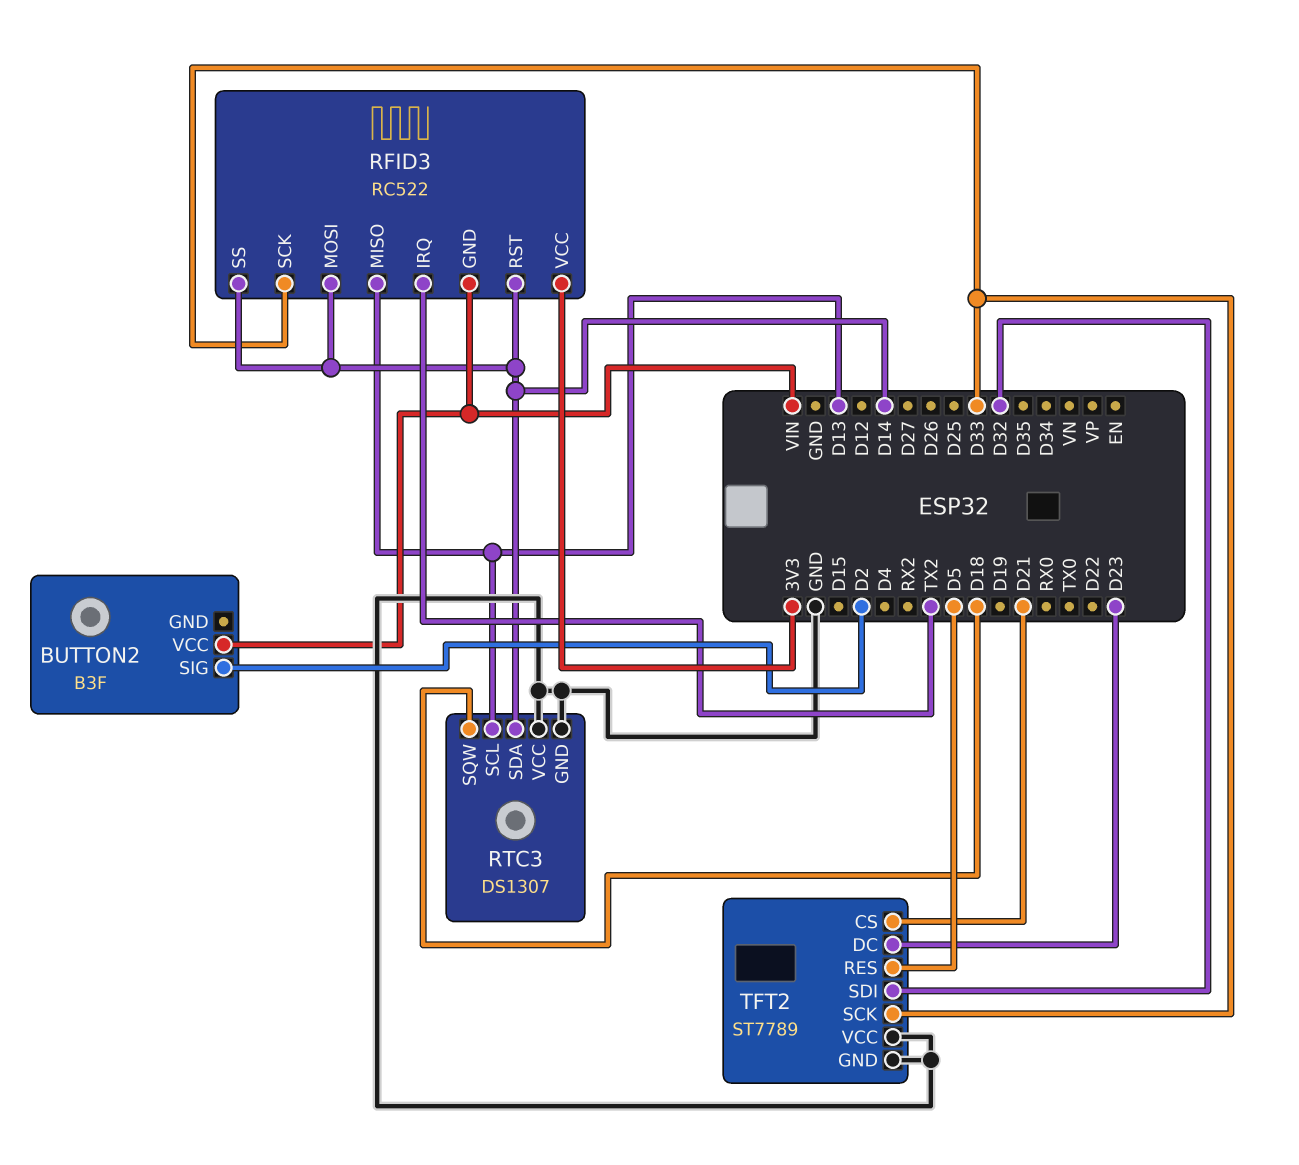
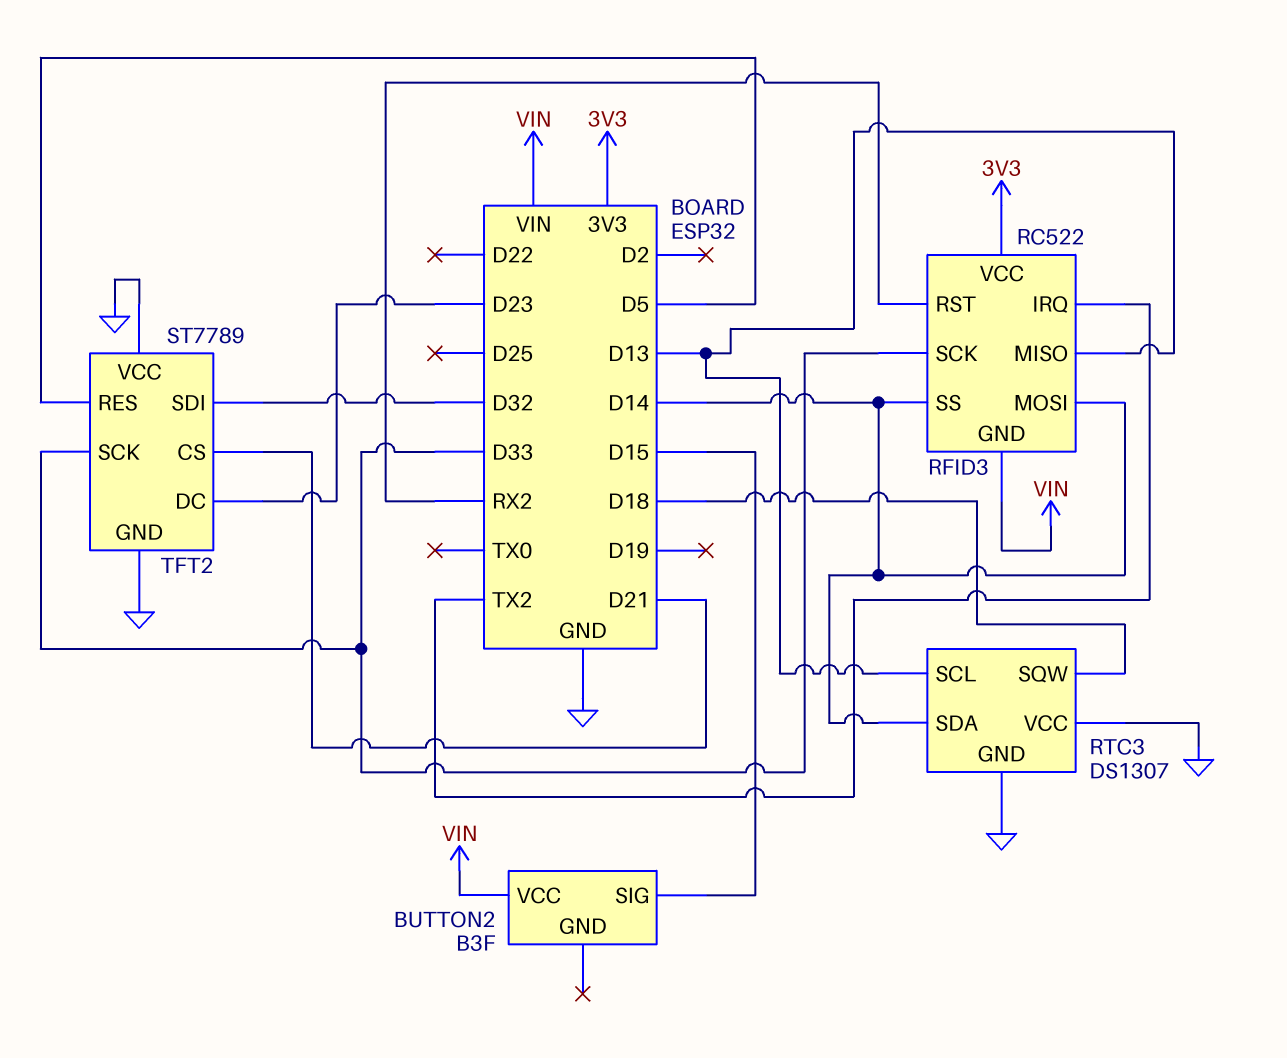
BUTTON2 pin SIG: D2 -> D15
RFID3 pin RST: D14 -> RX2

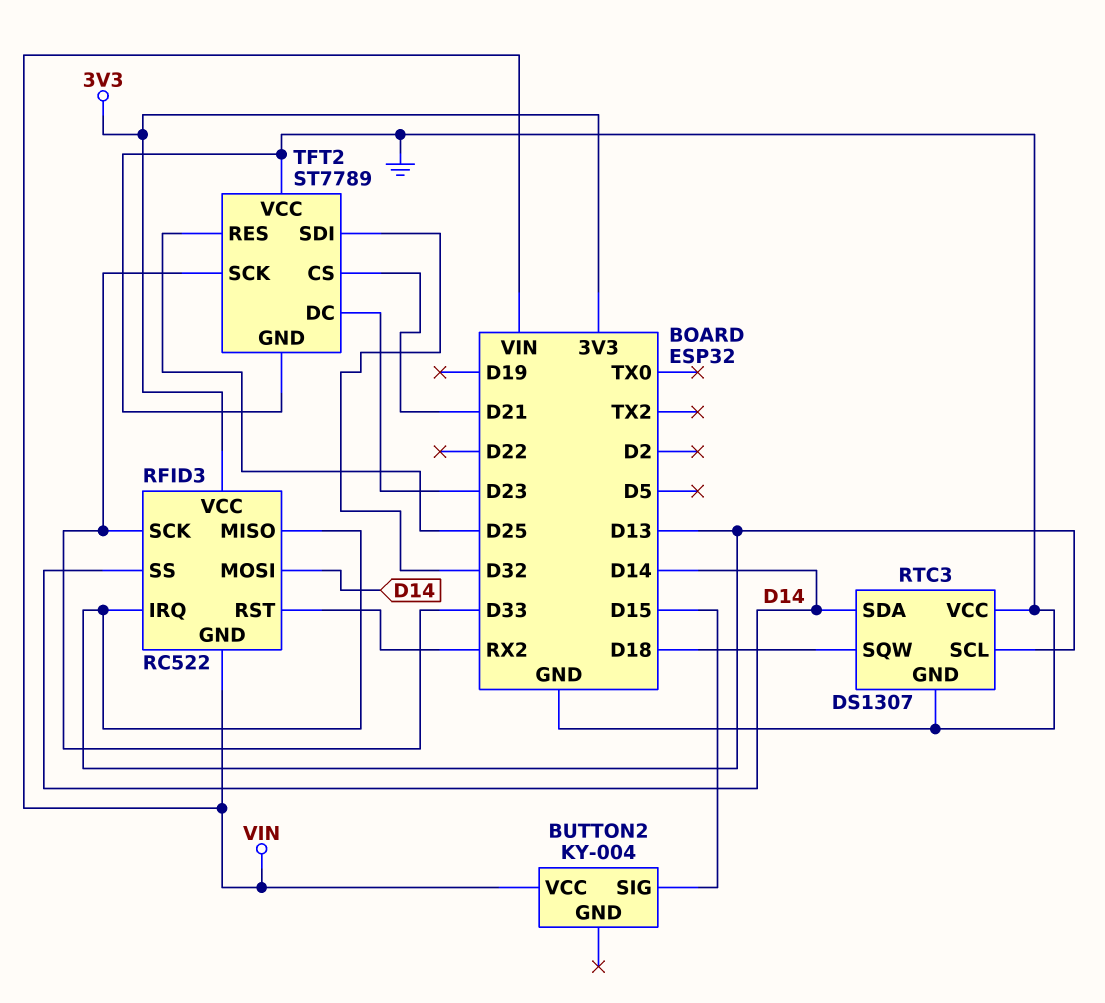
BUTTON2: B3F -> KY-004
RFID3 pin IRQ: TX2 -> D13
TFT2 pin RES: D5 -> D25

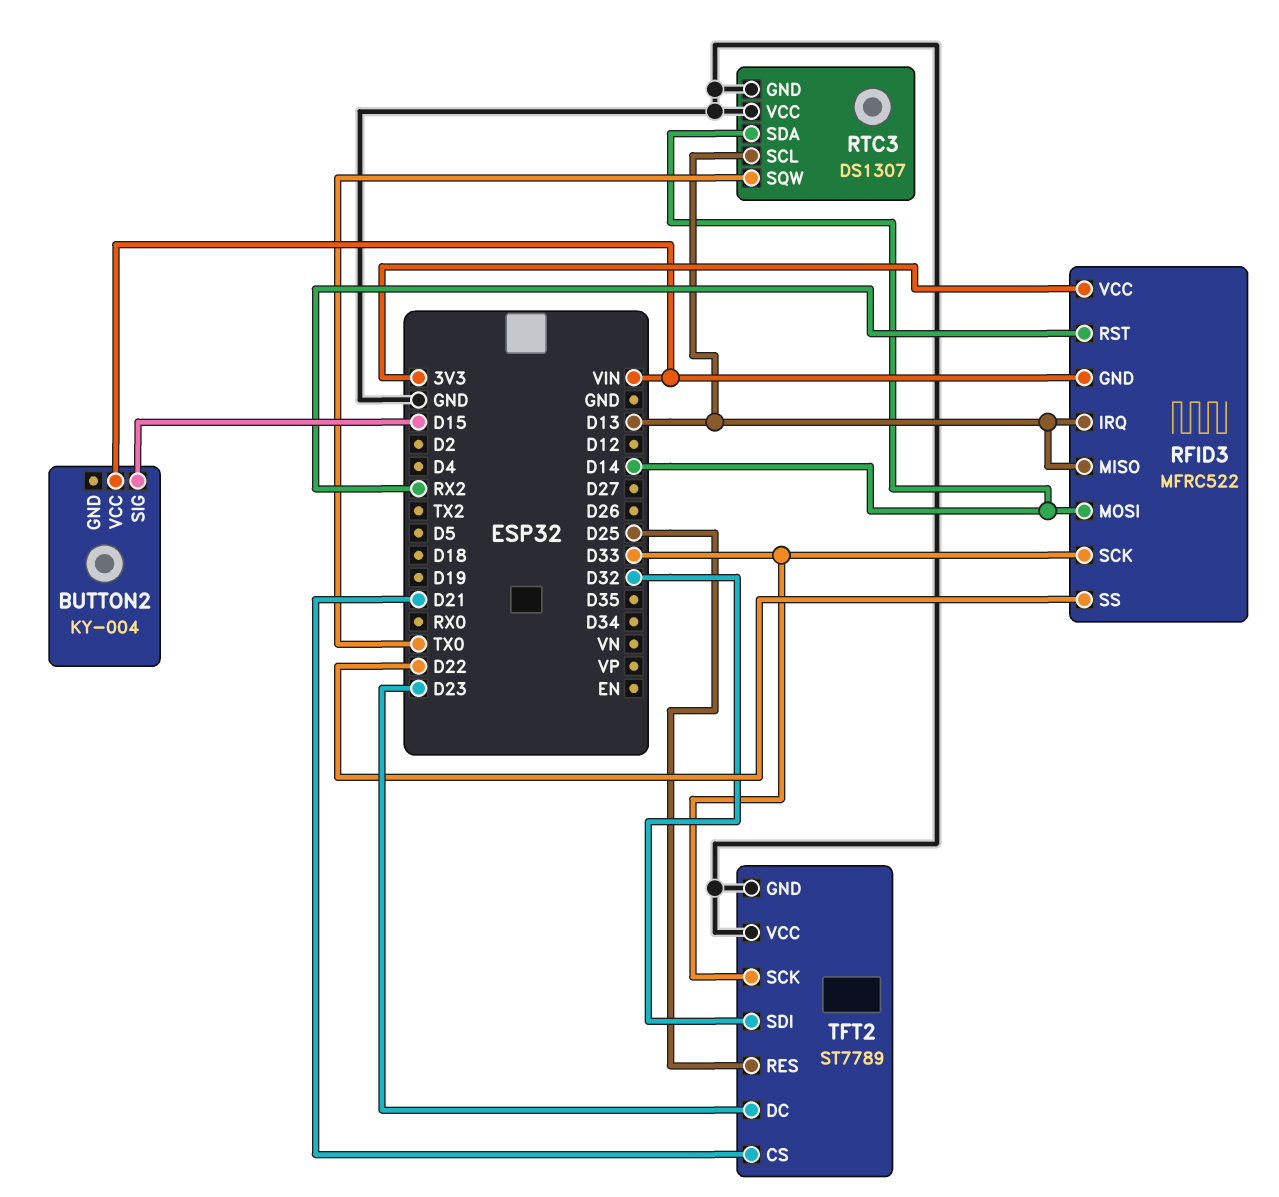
RFID3: RC522 -> MFRC522
RFID3 pin SS: D14 -> D22
RTC3 pin SQW: D18 -> TX0

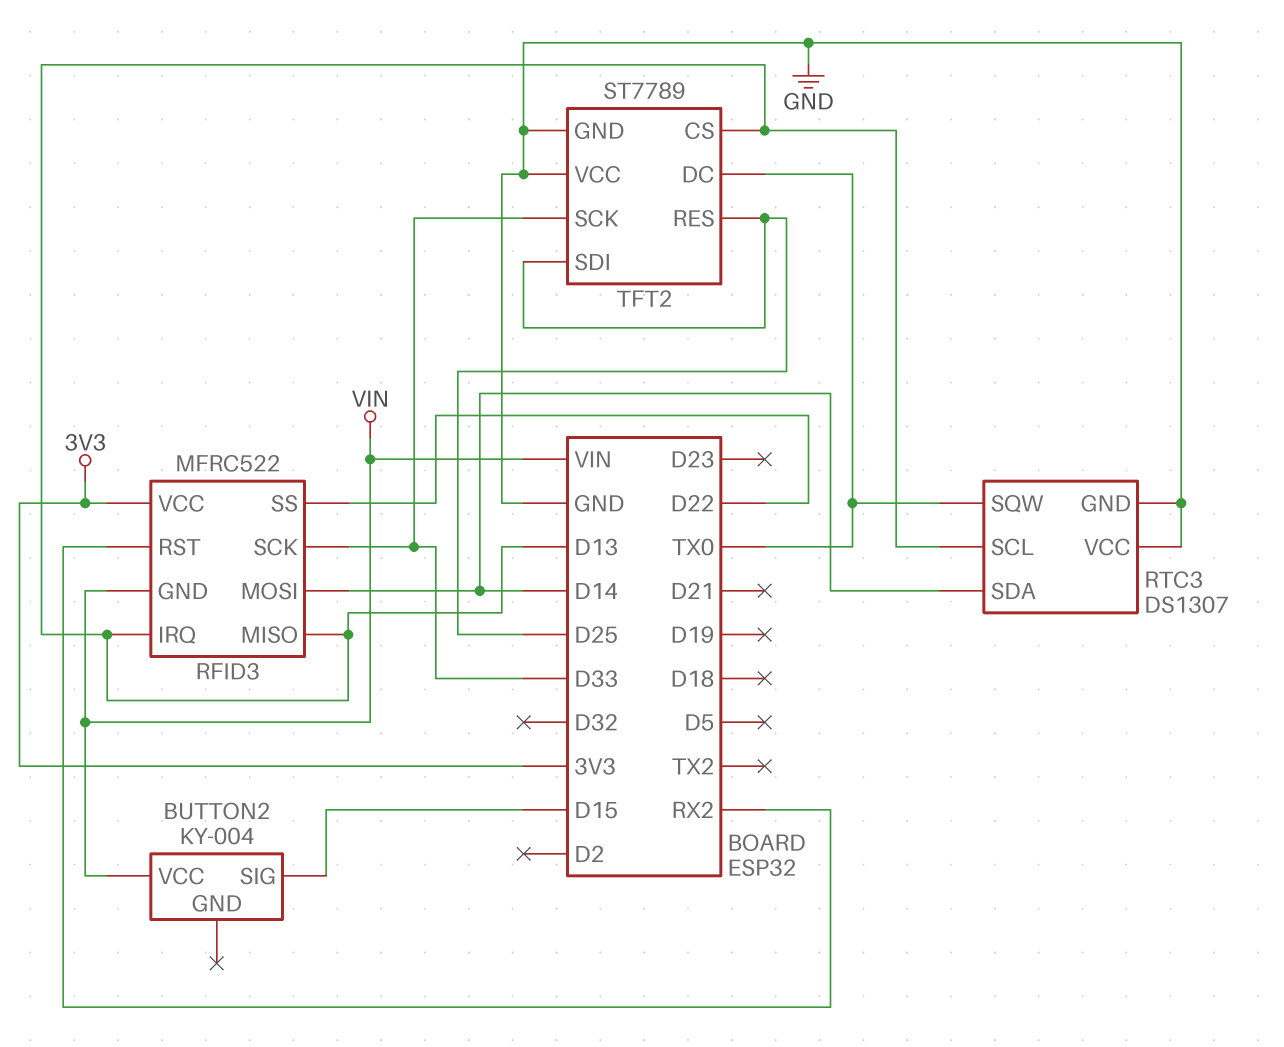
TFT2 pin CS: D21 -> D13
TFT2 pin DC: D23 -> TX0
TFT2 pin SDI: D32 -> D25

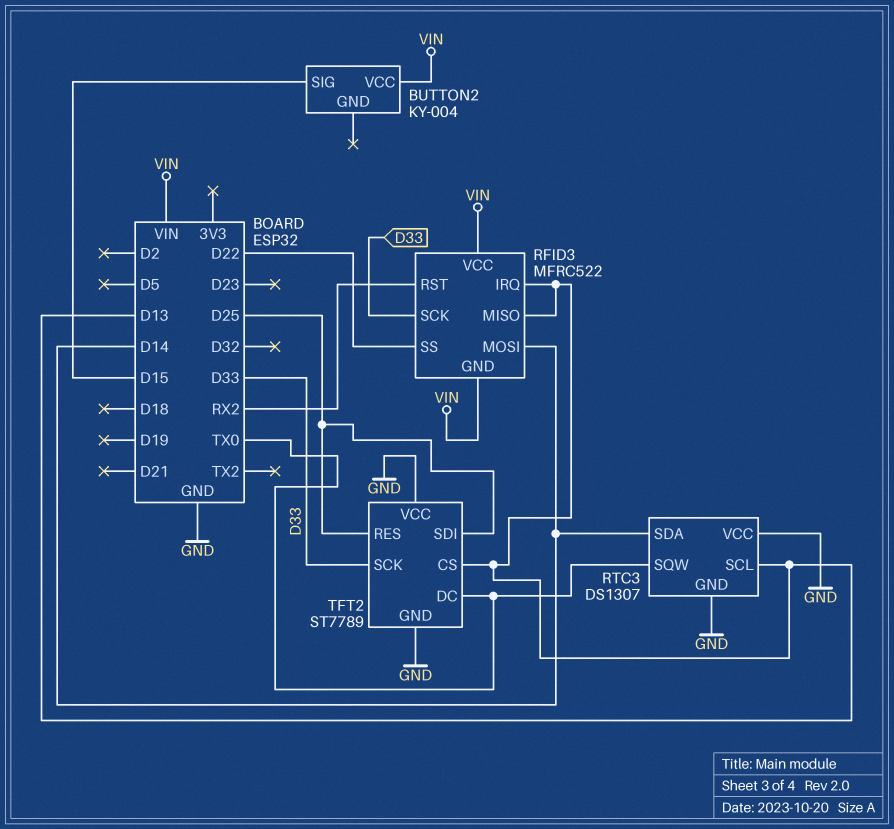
RFID3 pin VCC: 3V3 -> VIN

